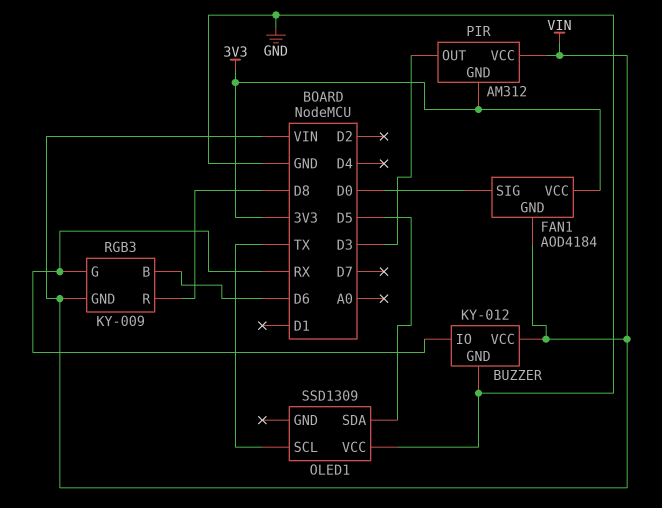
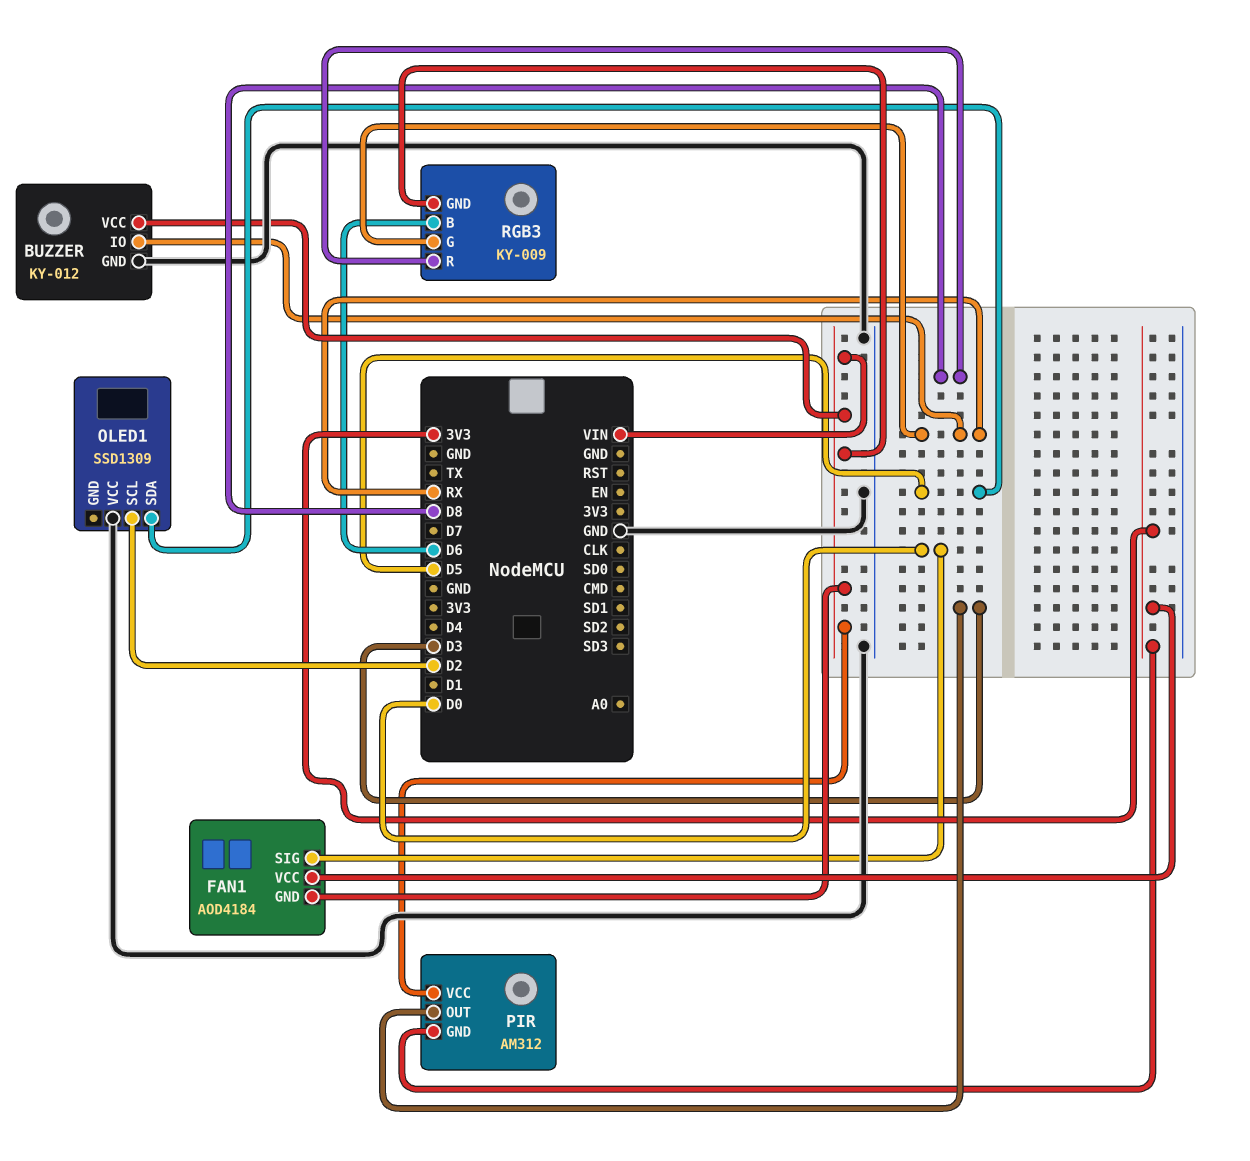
OLED1 pin SCL: TX -> D2

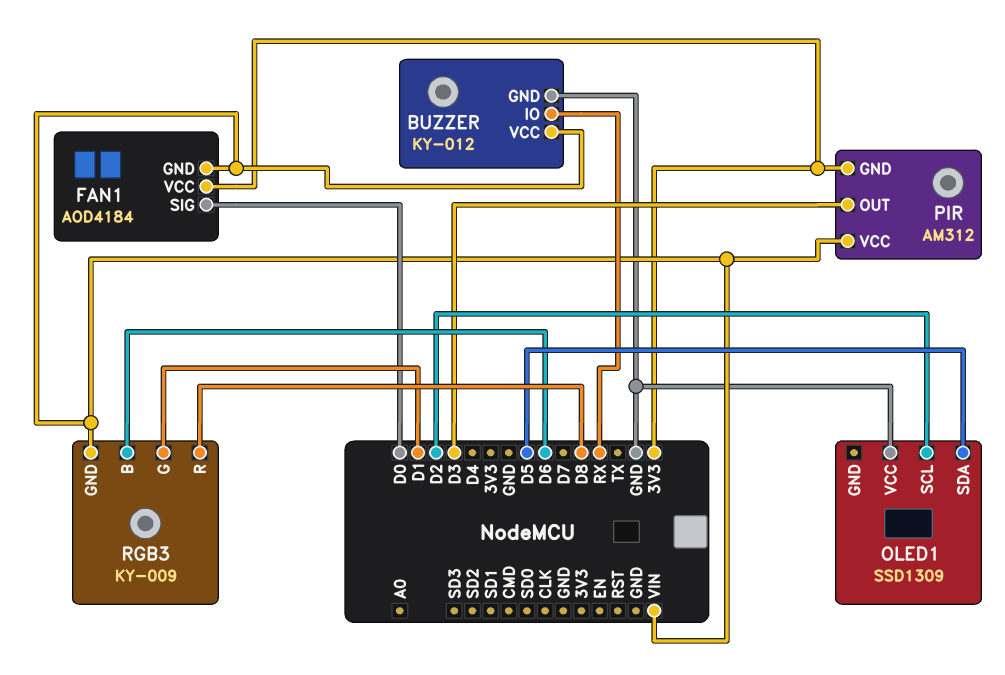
RGB3 pin G: RX -> D1

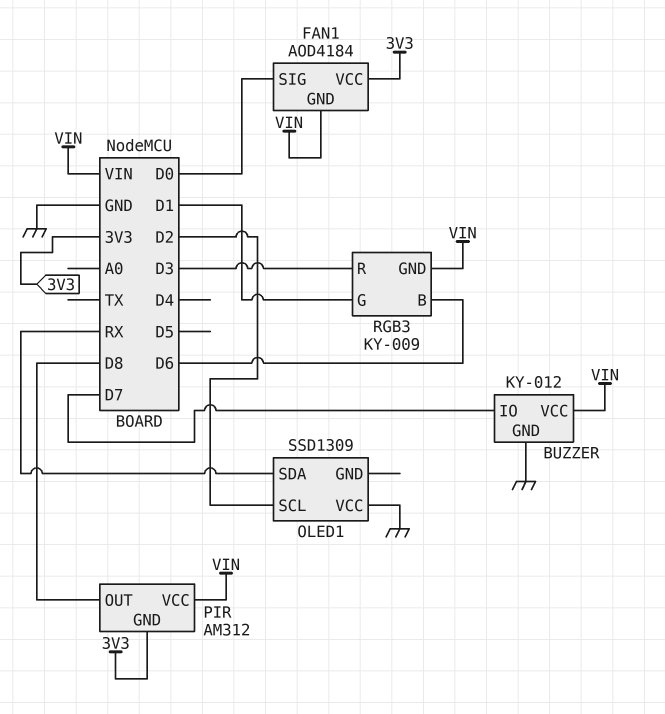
BUZZER pin IO: RX -> D7
OLED1 pin SDA: D5 -> RX
PIR pin OUT: D3 -> D8
RGB3 pin R: D8 -> D3

